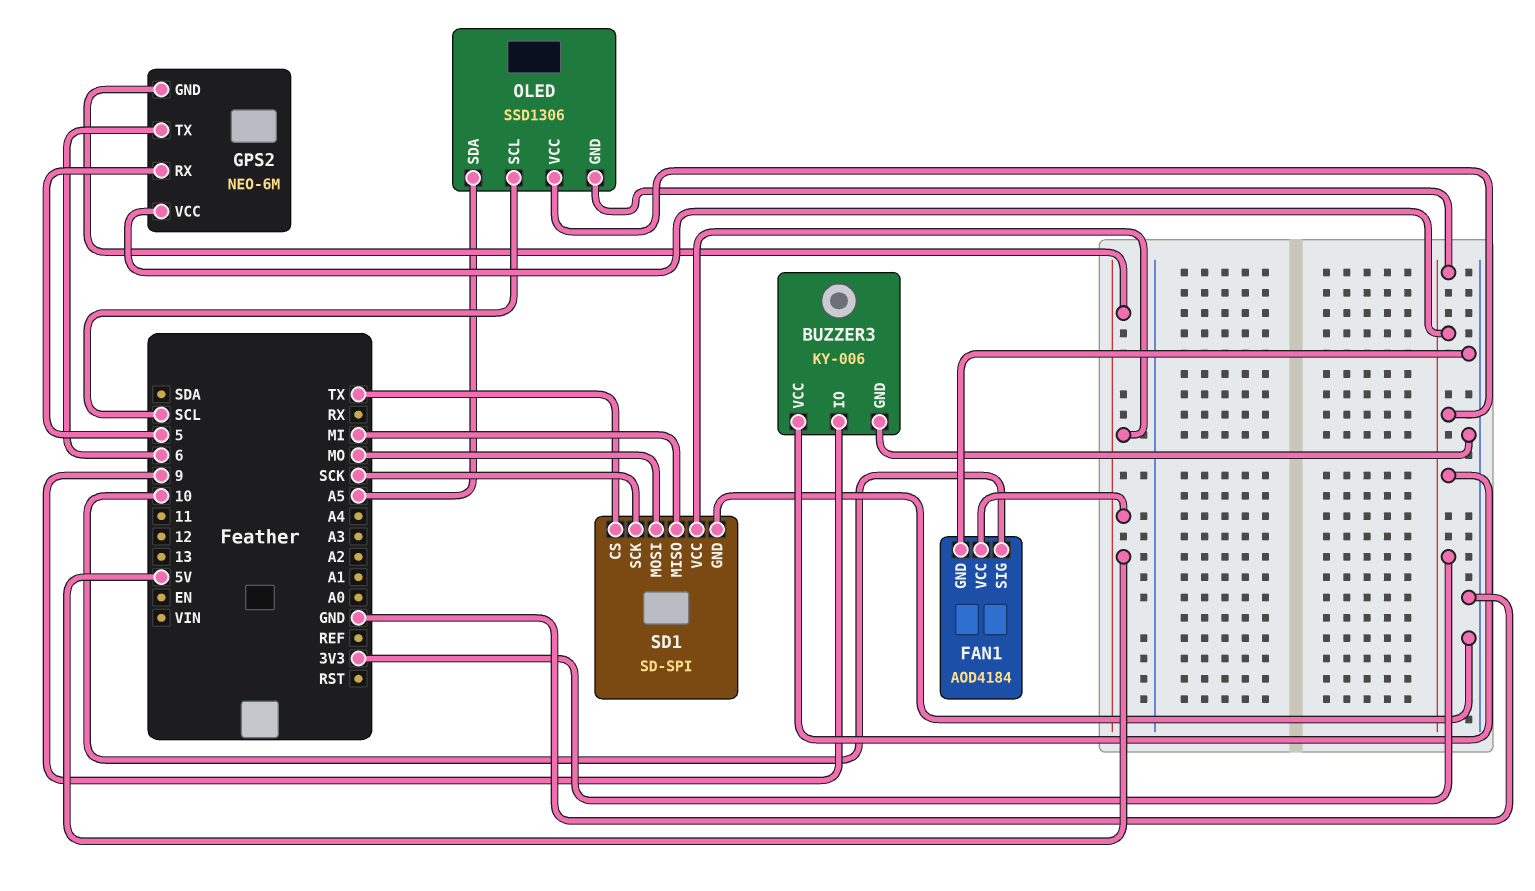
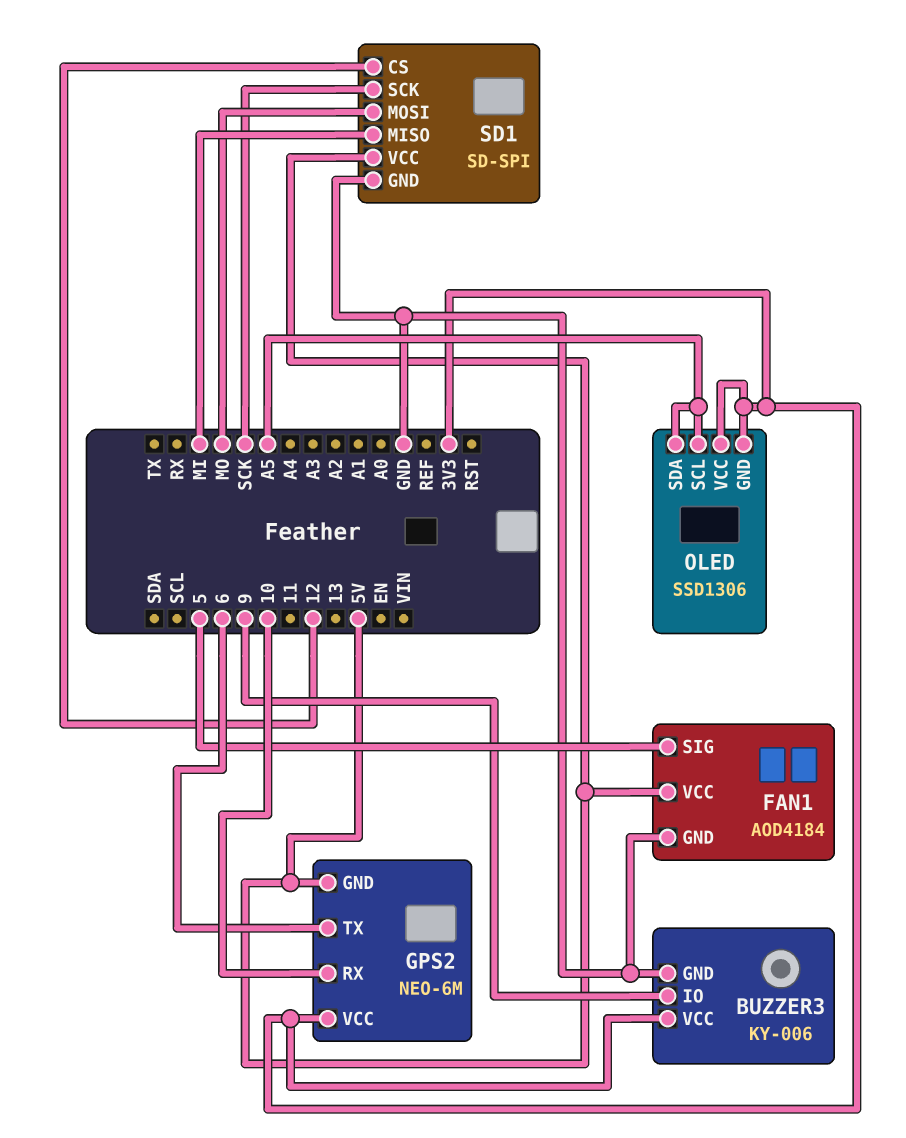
FAN1 pin SIG: 10 -> 5
GPS2 pin RX: 5 -> 10
OLED pin SCL: SCL -> A5
SD1 pin CS: TX -> 12

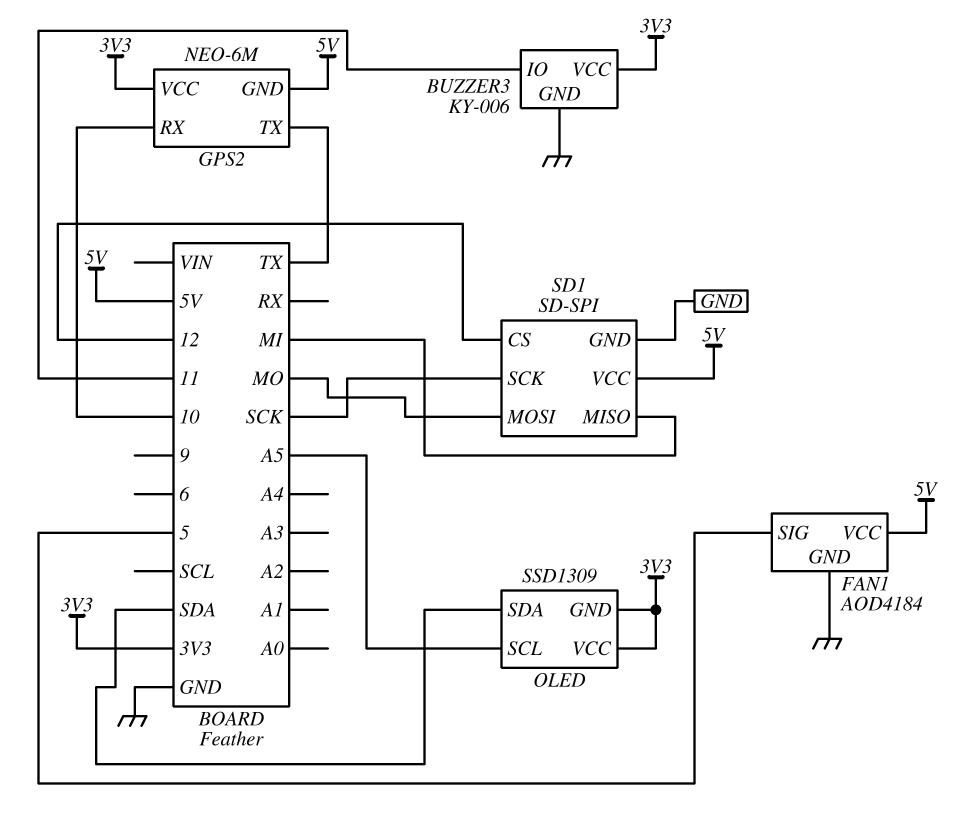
BUZZER3 pin IO: 9 -> 11
GPS2 pin TX: 6 -> TX
OLED: SSD1306 -> SSD1309
OLED pin SDA: A5 -> SDA

